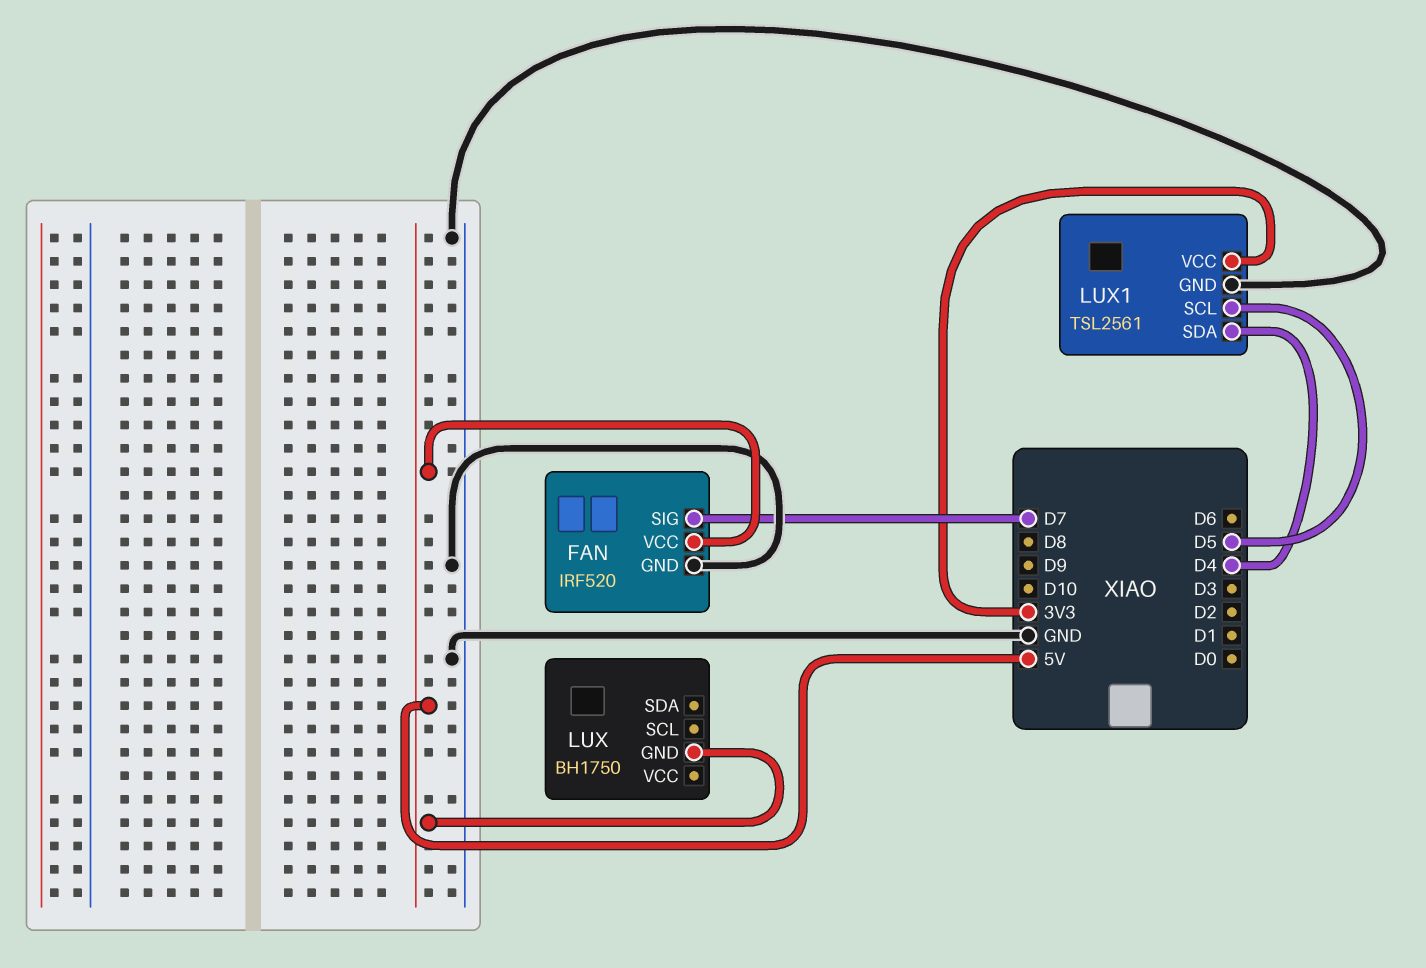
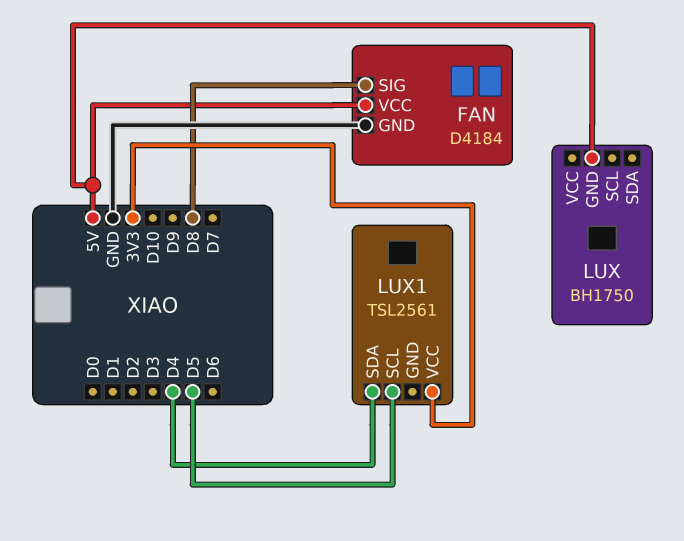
FAN: IRF520 -> D4184
FAN pin SIG: D7 -> D8
LUX1 pin GND: GND -> none

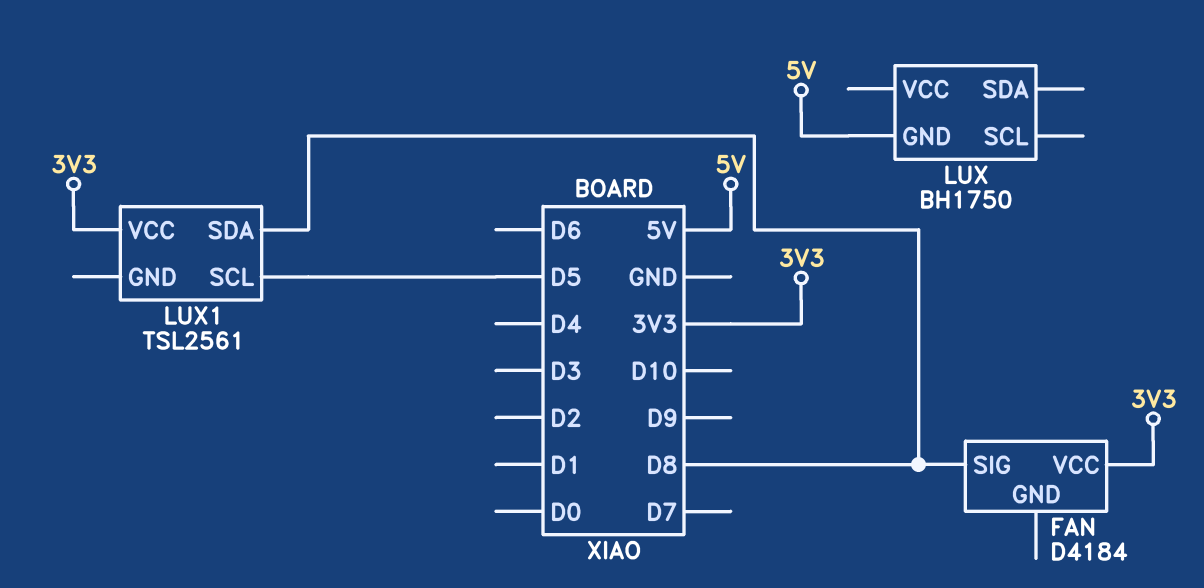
FAN pin GND: GND -> none
FAN pin VCC: 5V -> 3V3
LUX1 pin SDA: D4 -> D8

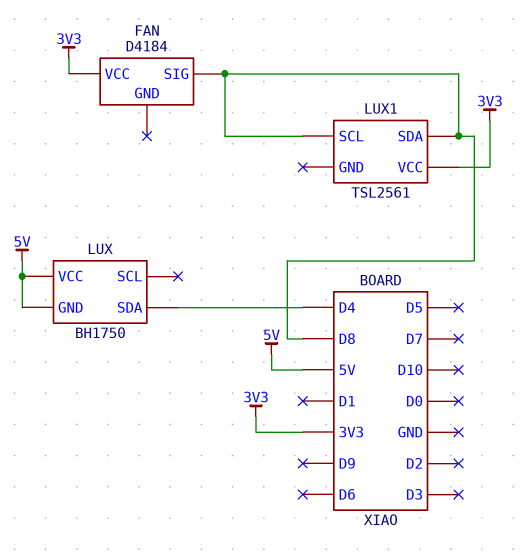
LUX pin SDA: none -> D4
LUX pin VCC: none -> 5V
LUX1 pin SCL: D5 -> D8

